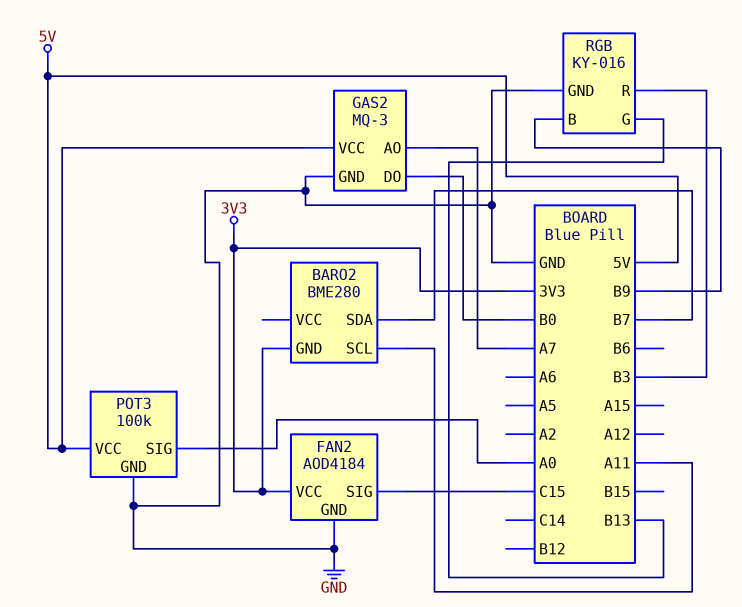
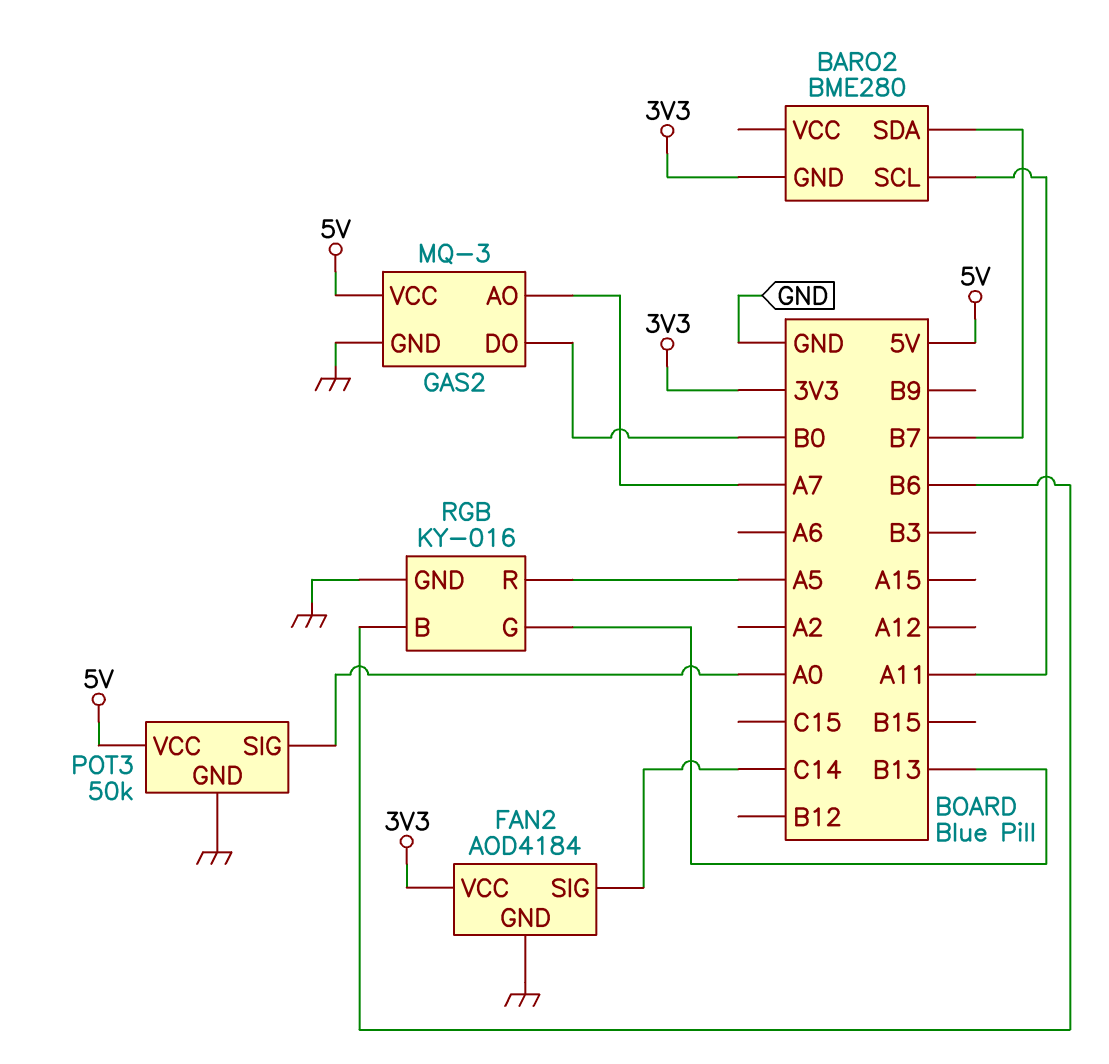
FAN2 pin SIG: C15 -> C14
POT3: 100k -> 50k
RGB pin B: B9 -> B6
RGB pin R: B3 -> A5

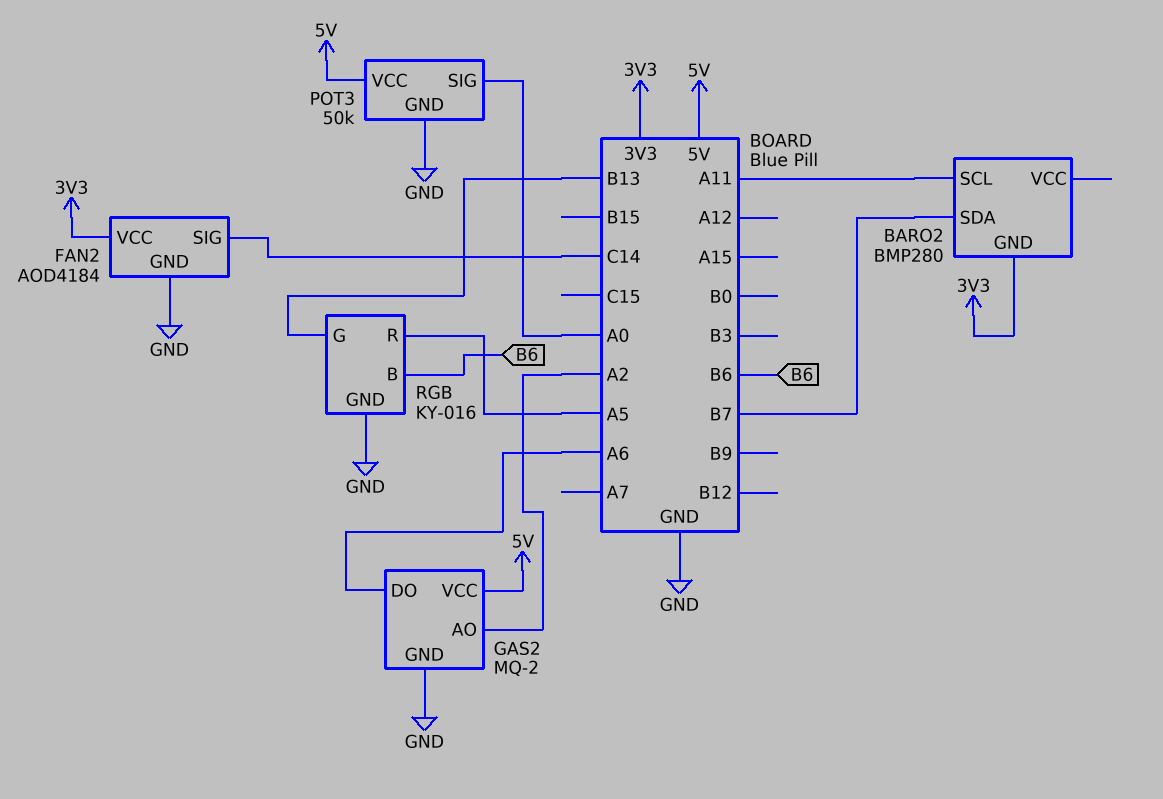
BARO2: BME280 -> BMP280
GAS2: MQ-3 -> MQ-2
GAS2 pin AO: A7 -> A2
GAS2 pin DO: B0 -> A6

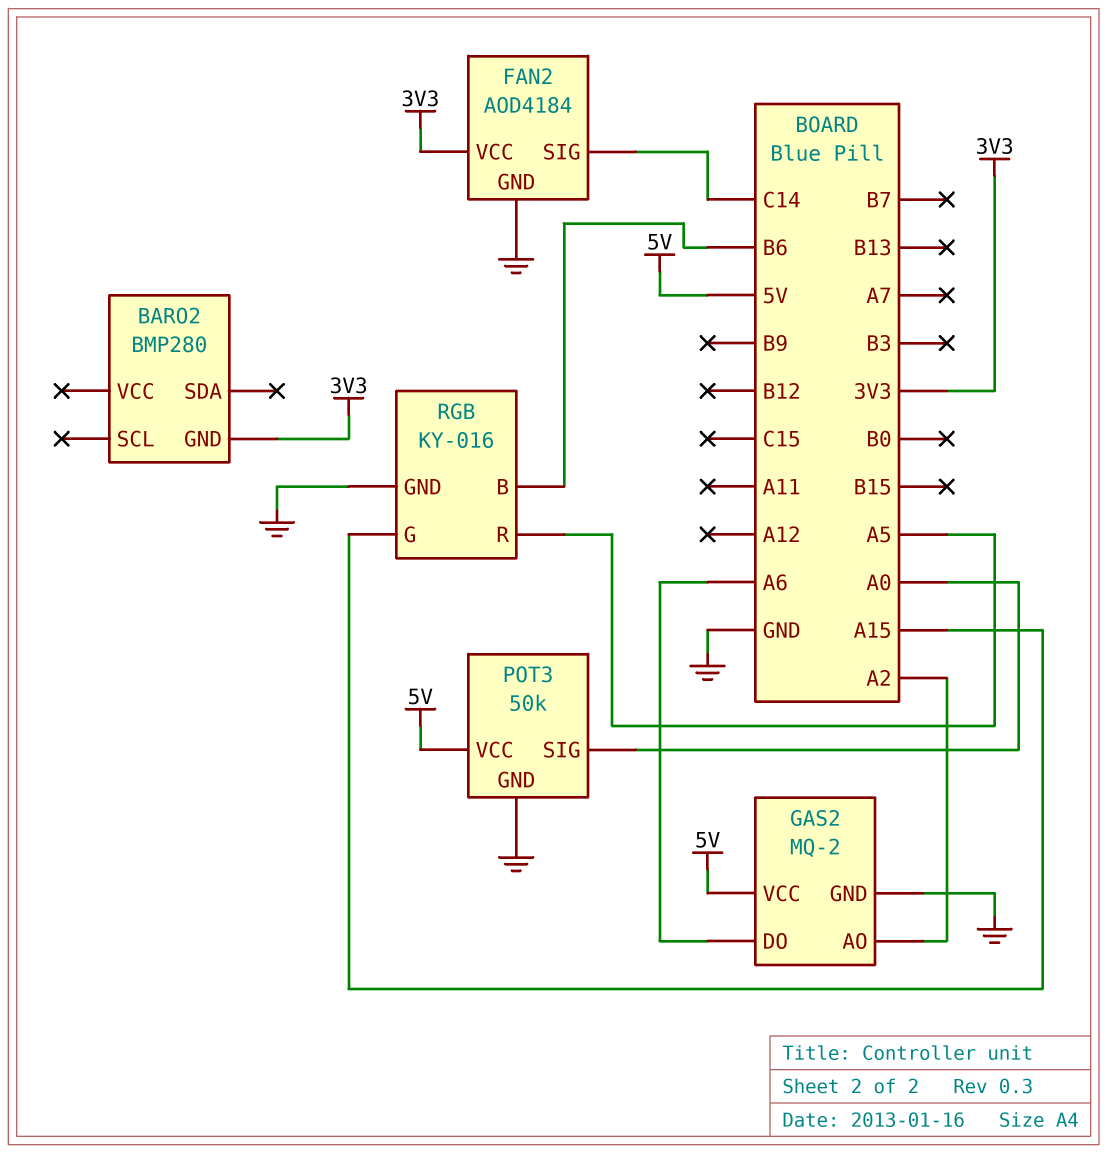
BARO2 pin SCL: A11 -> none
BARO2 pin SDA: B7 -> none
RGB pin G: B13 -> A15

